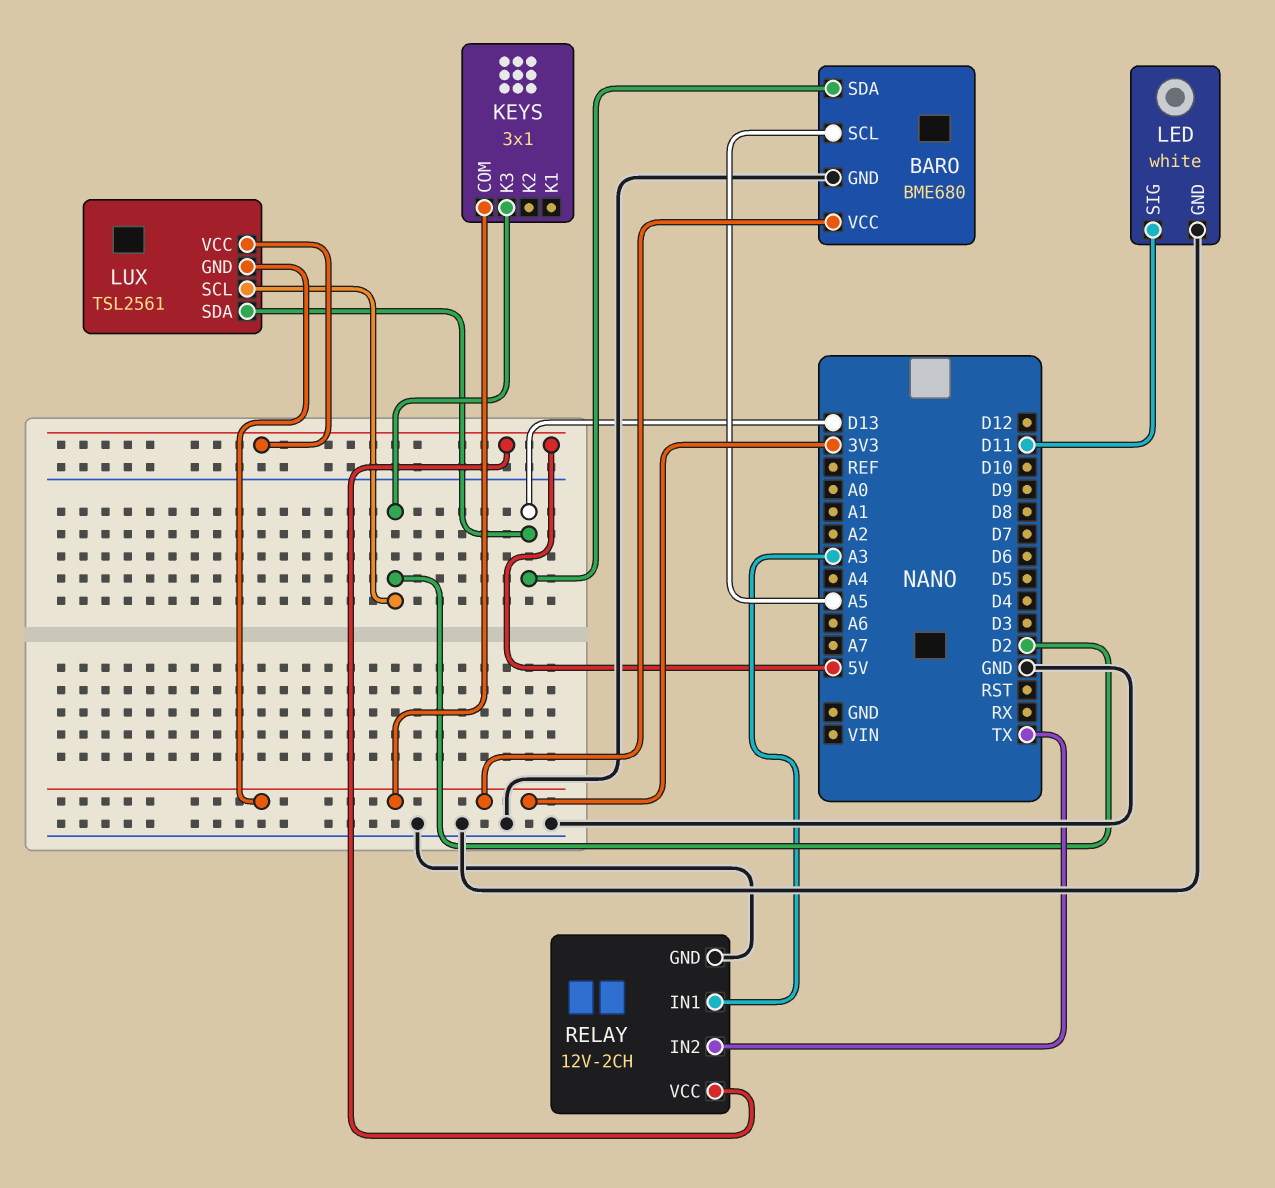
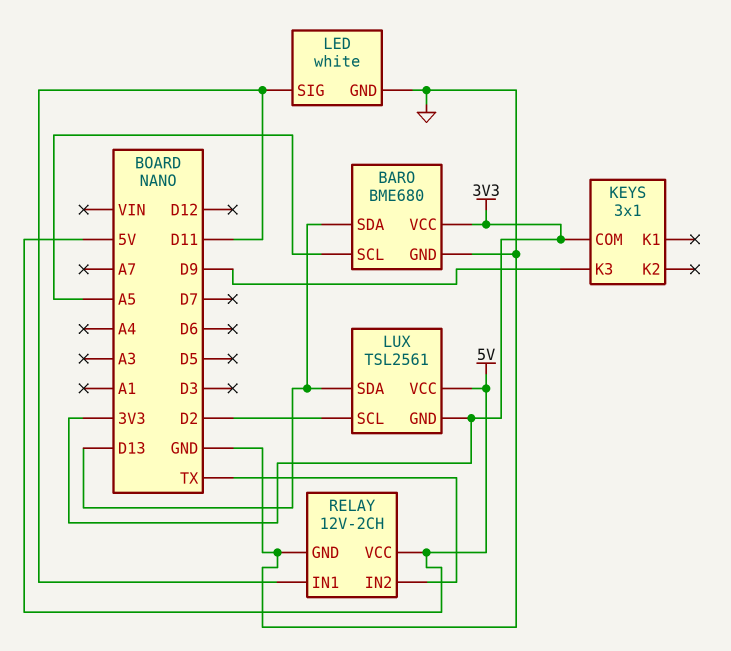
KEYS pin K3: D2 -> D9
RELAY pin IN1: A3 -> D11

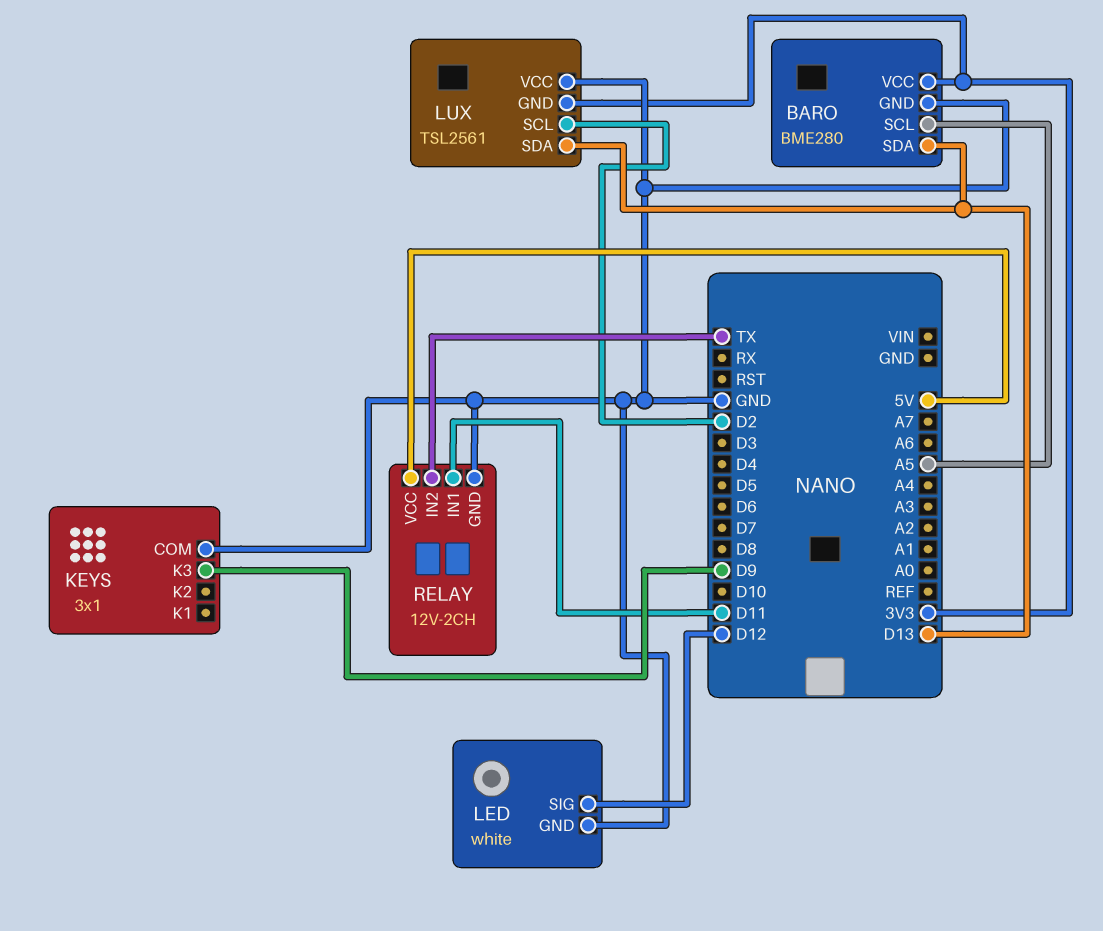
BARO: BME680 -> BME280
KEYS pin COM: 3V3 -> GND
LED pin SIG: D11 -> D12
LUX pin VCC: 5V -> GND

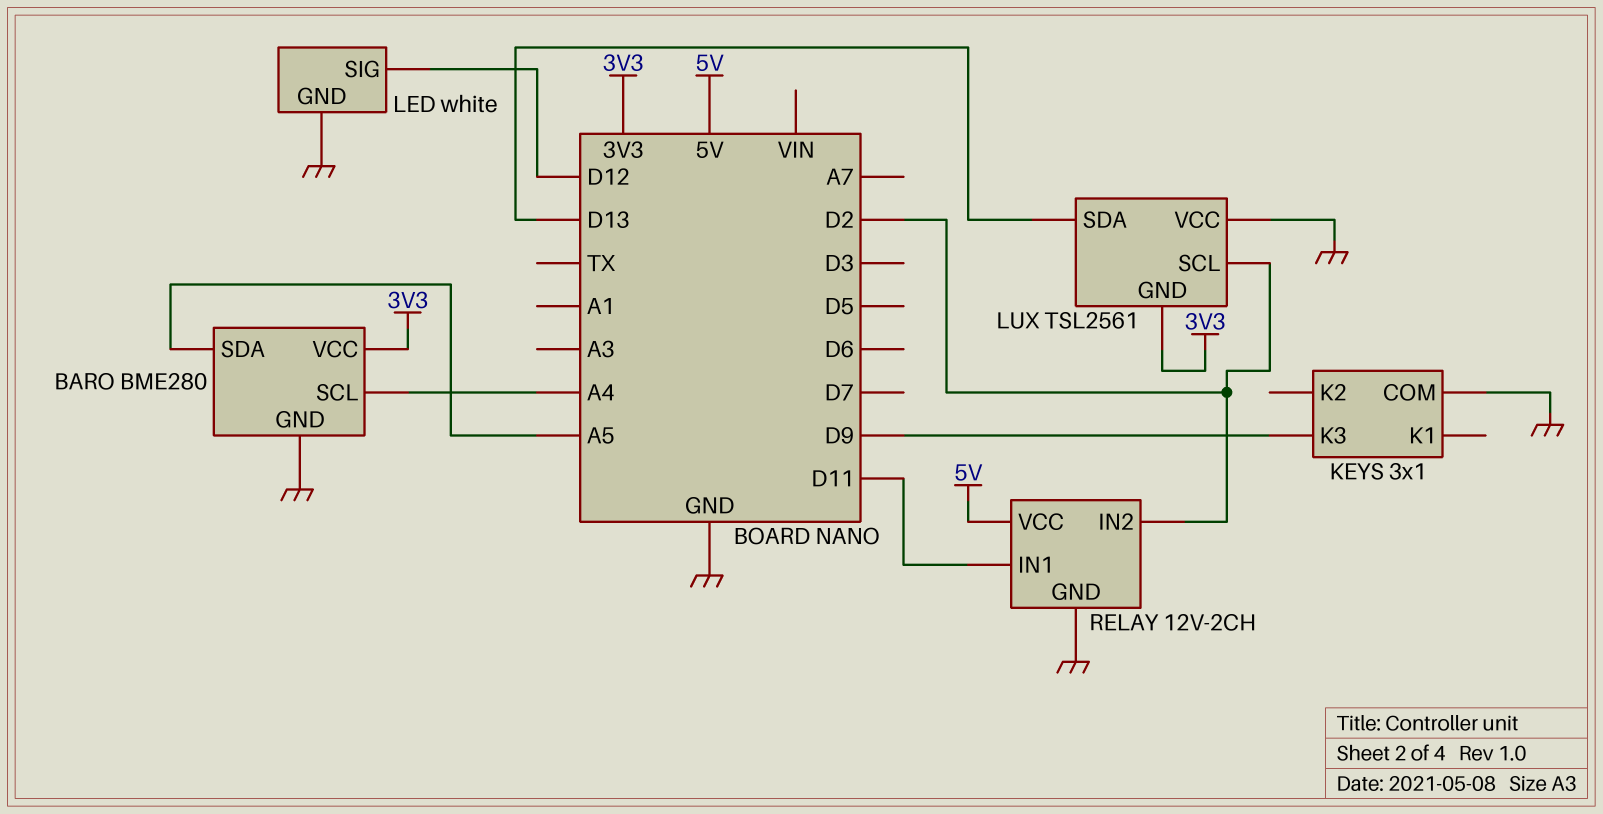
BARO pin SCL: A5 -> A4
BARO pin SDA: D13 -> A5
RELAY pin IN2: TX -> D2

